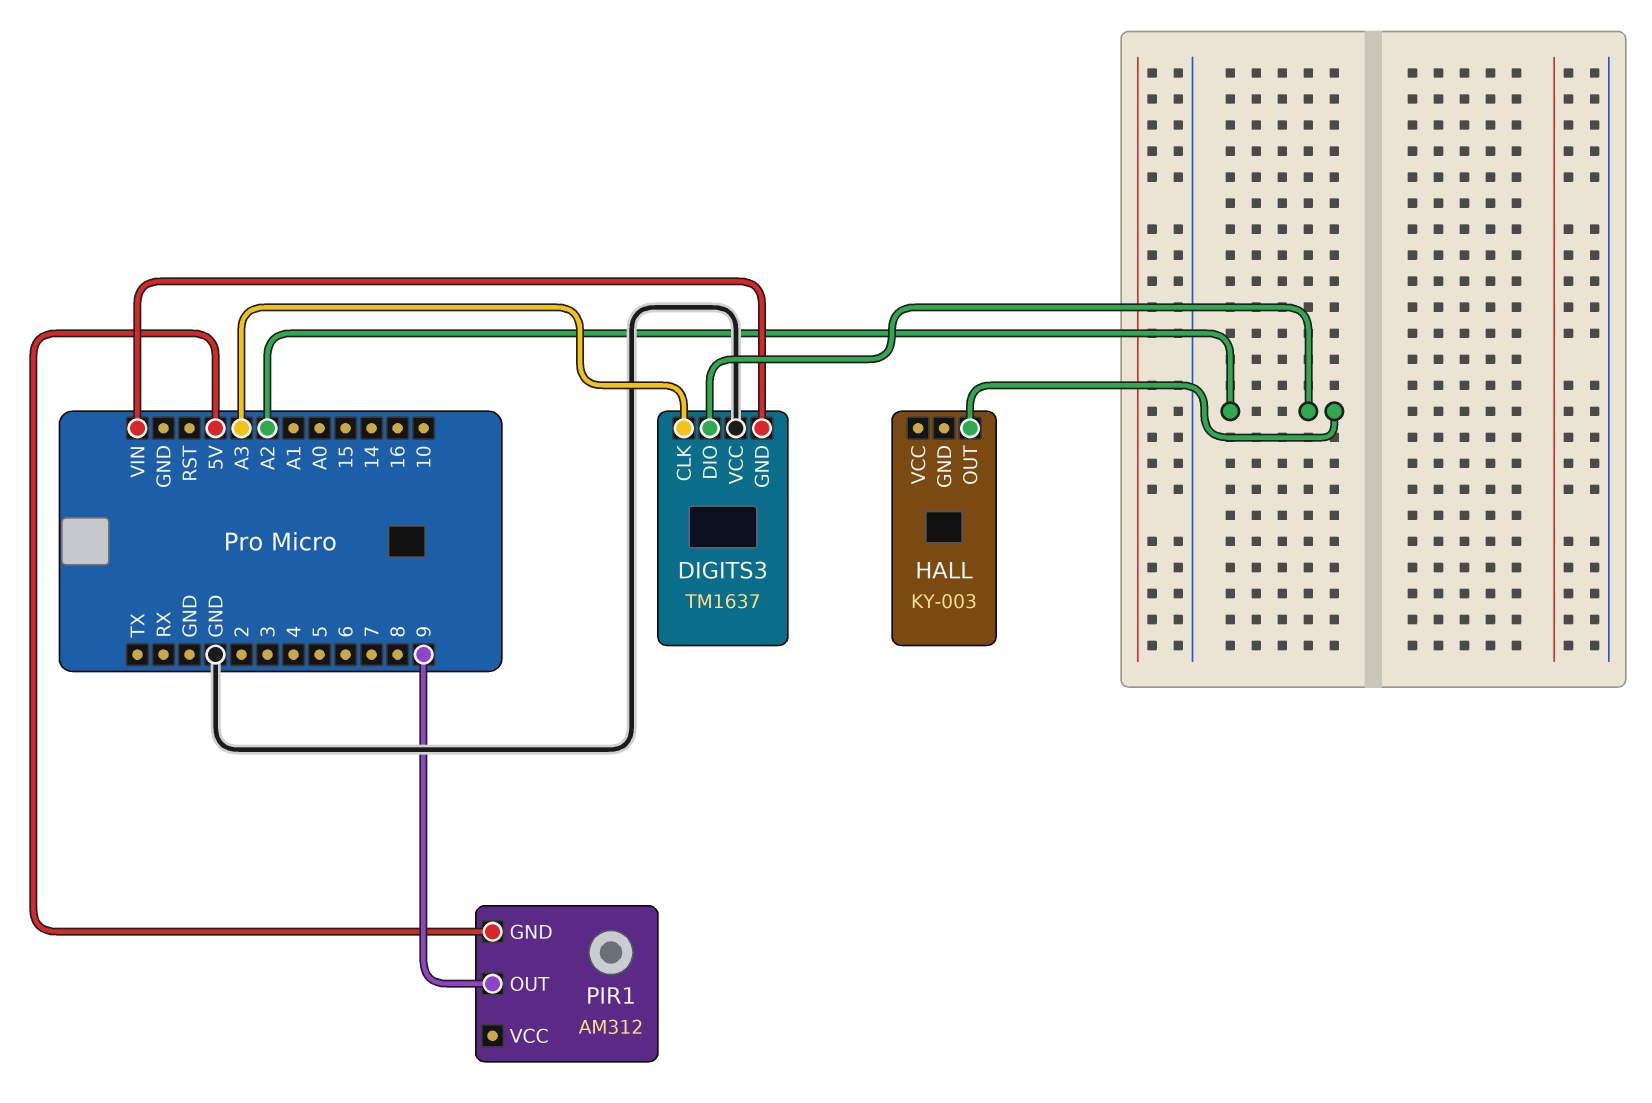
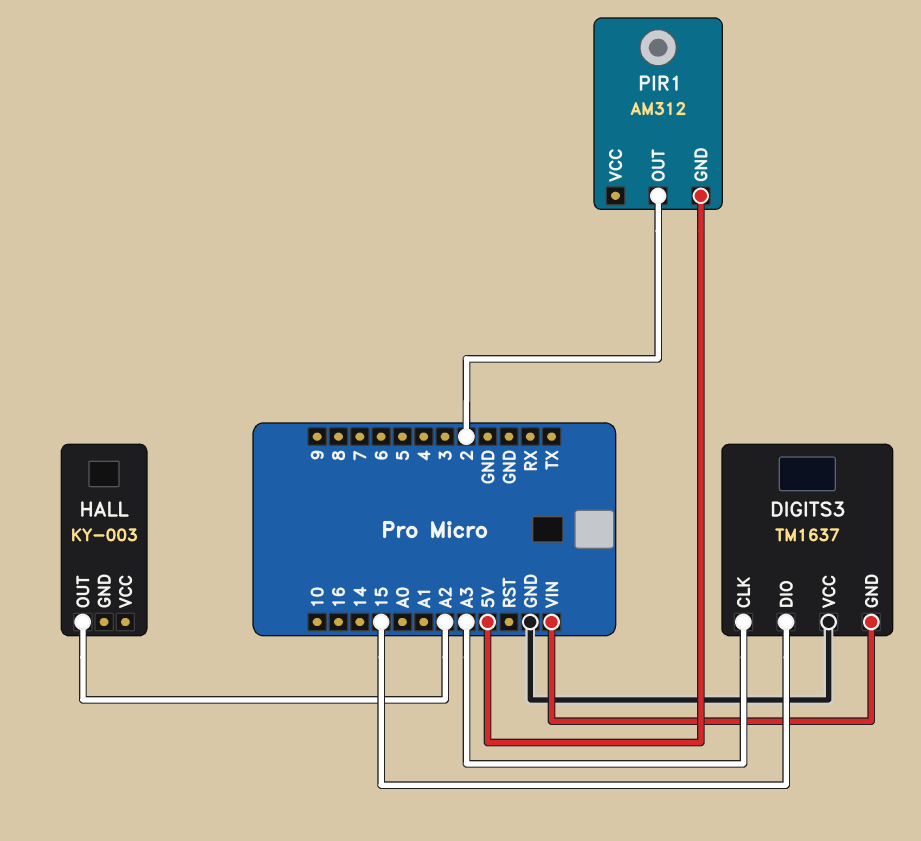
DIGITS3 pin DIO: A2 -> 15
PIR1 pin OUT: 9 -> 2

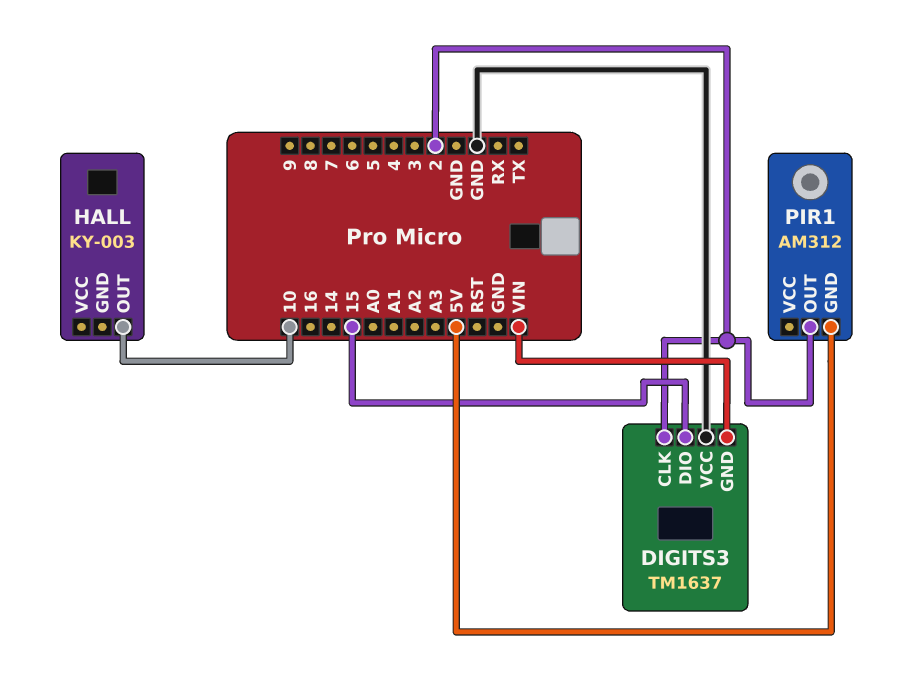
DIGITS3 pin CLK: A3 -> 2
HALL pin OUT: A2 -> 10

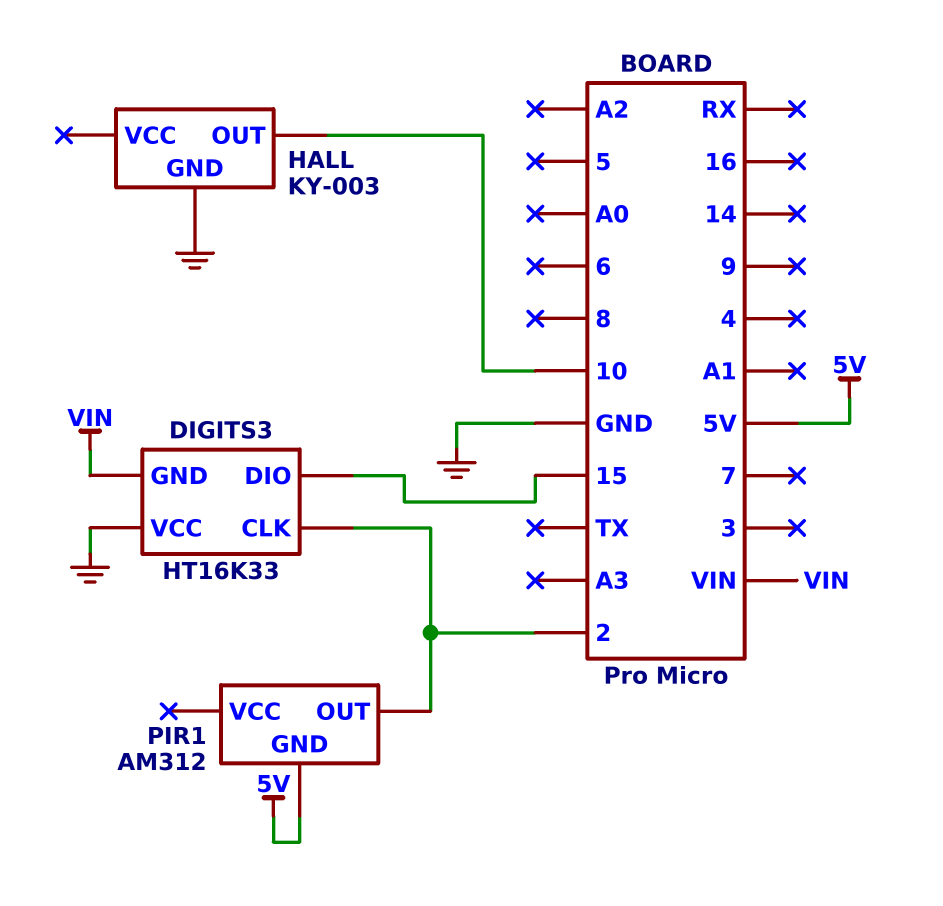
DIGITS3: TM1637 -> HT16K33
HALL pin GND: none -> GND

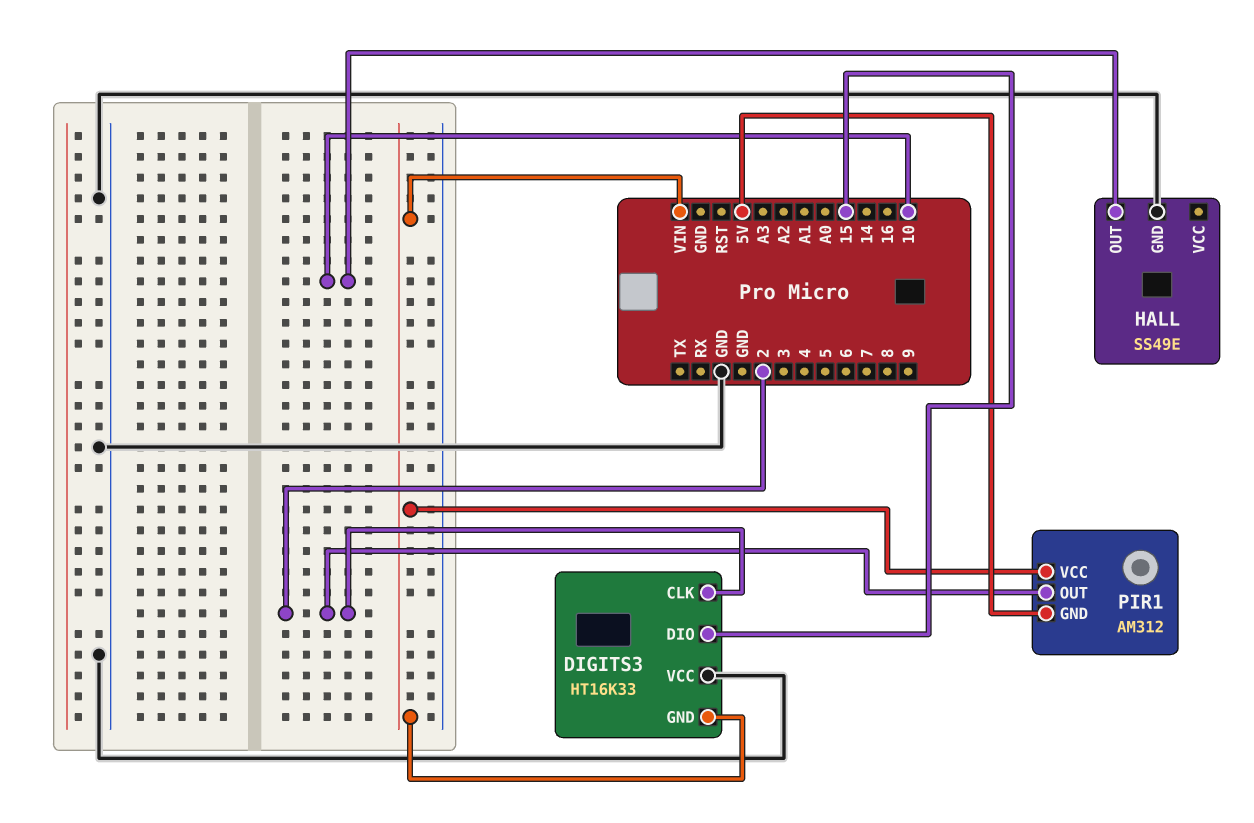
HALL: KY-003 -> SS49E
PIR1 pin VCC: none -> VIN

